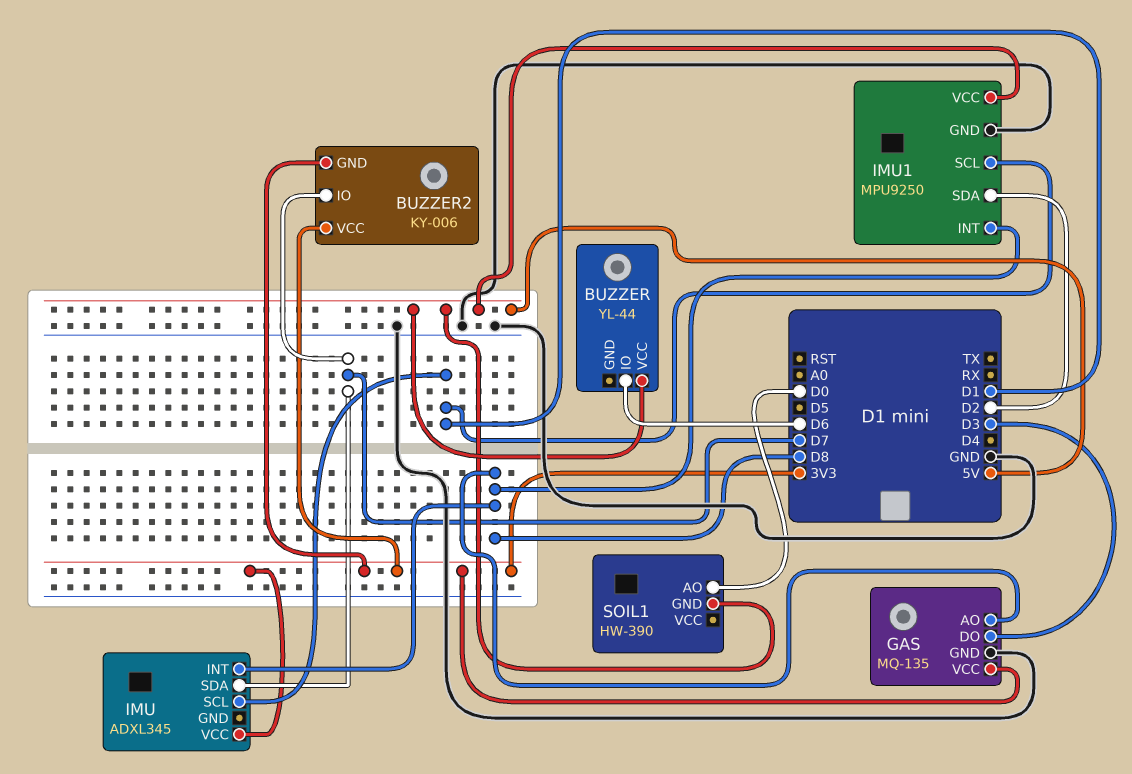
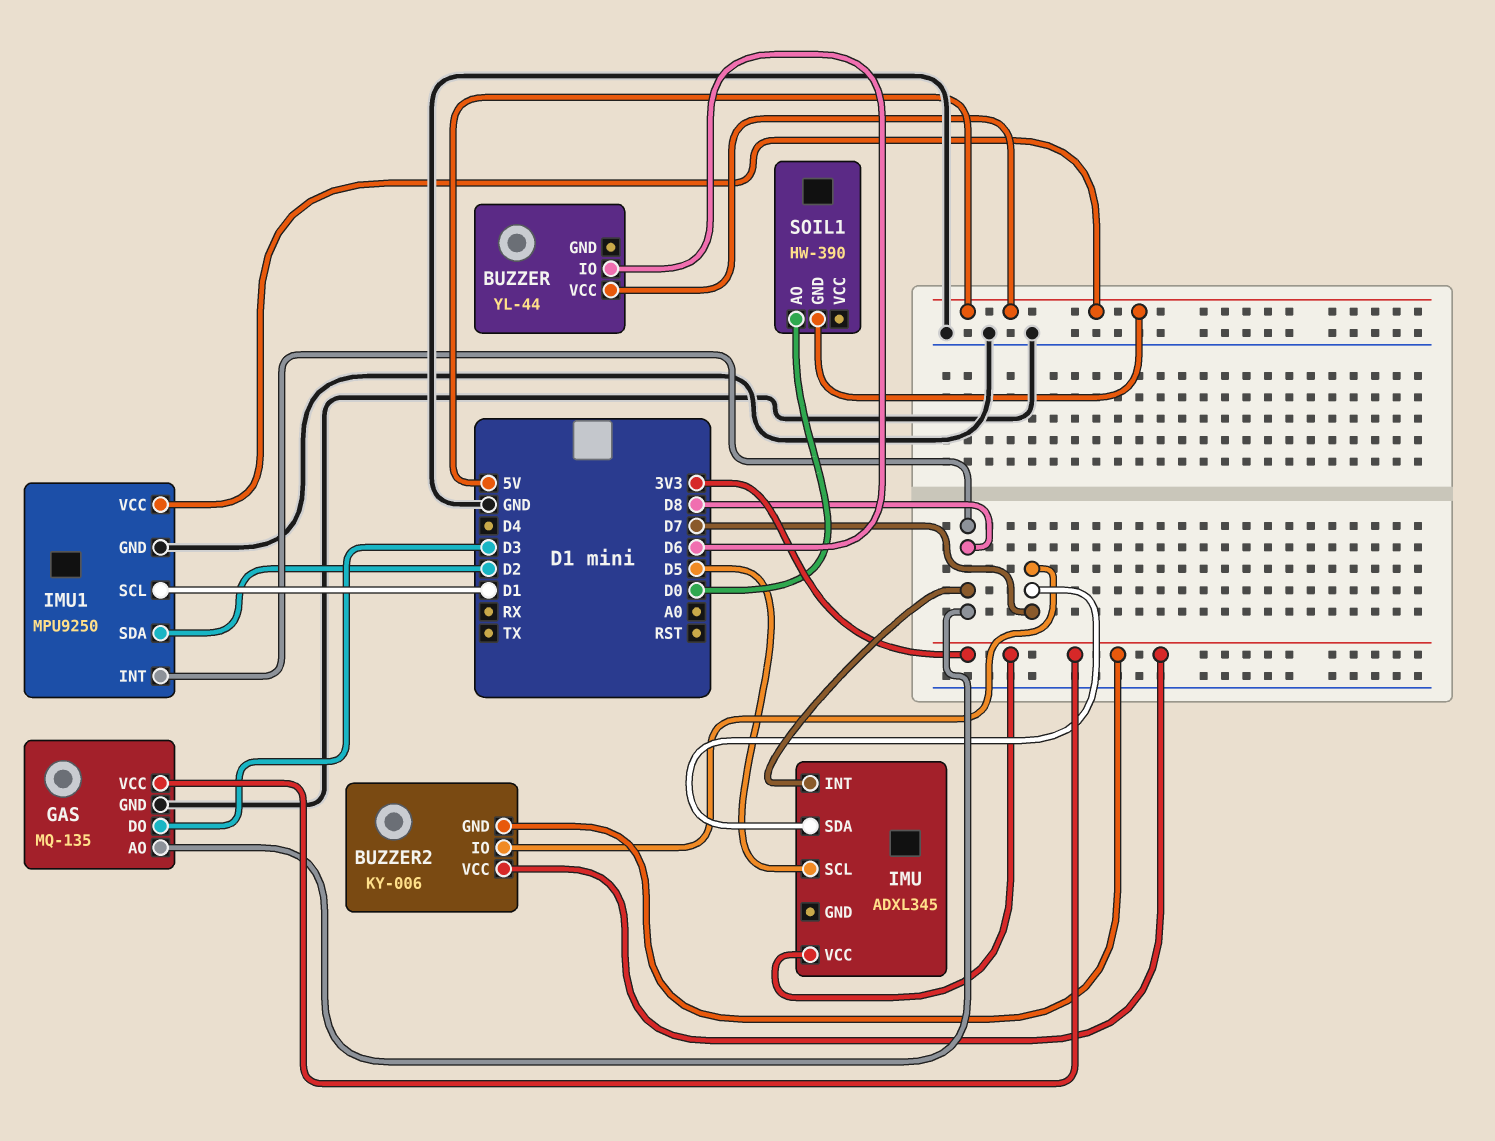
IMU pin SCL: D1 -> D5

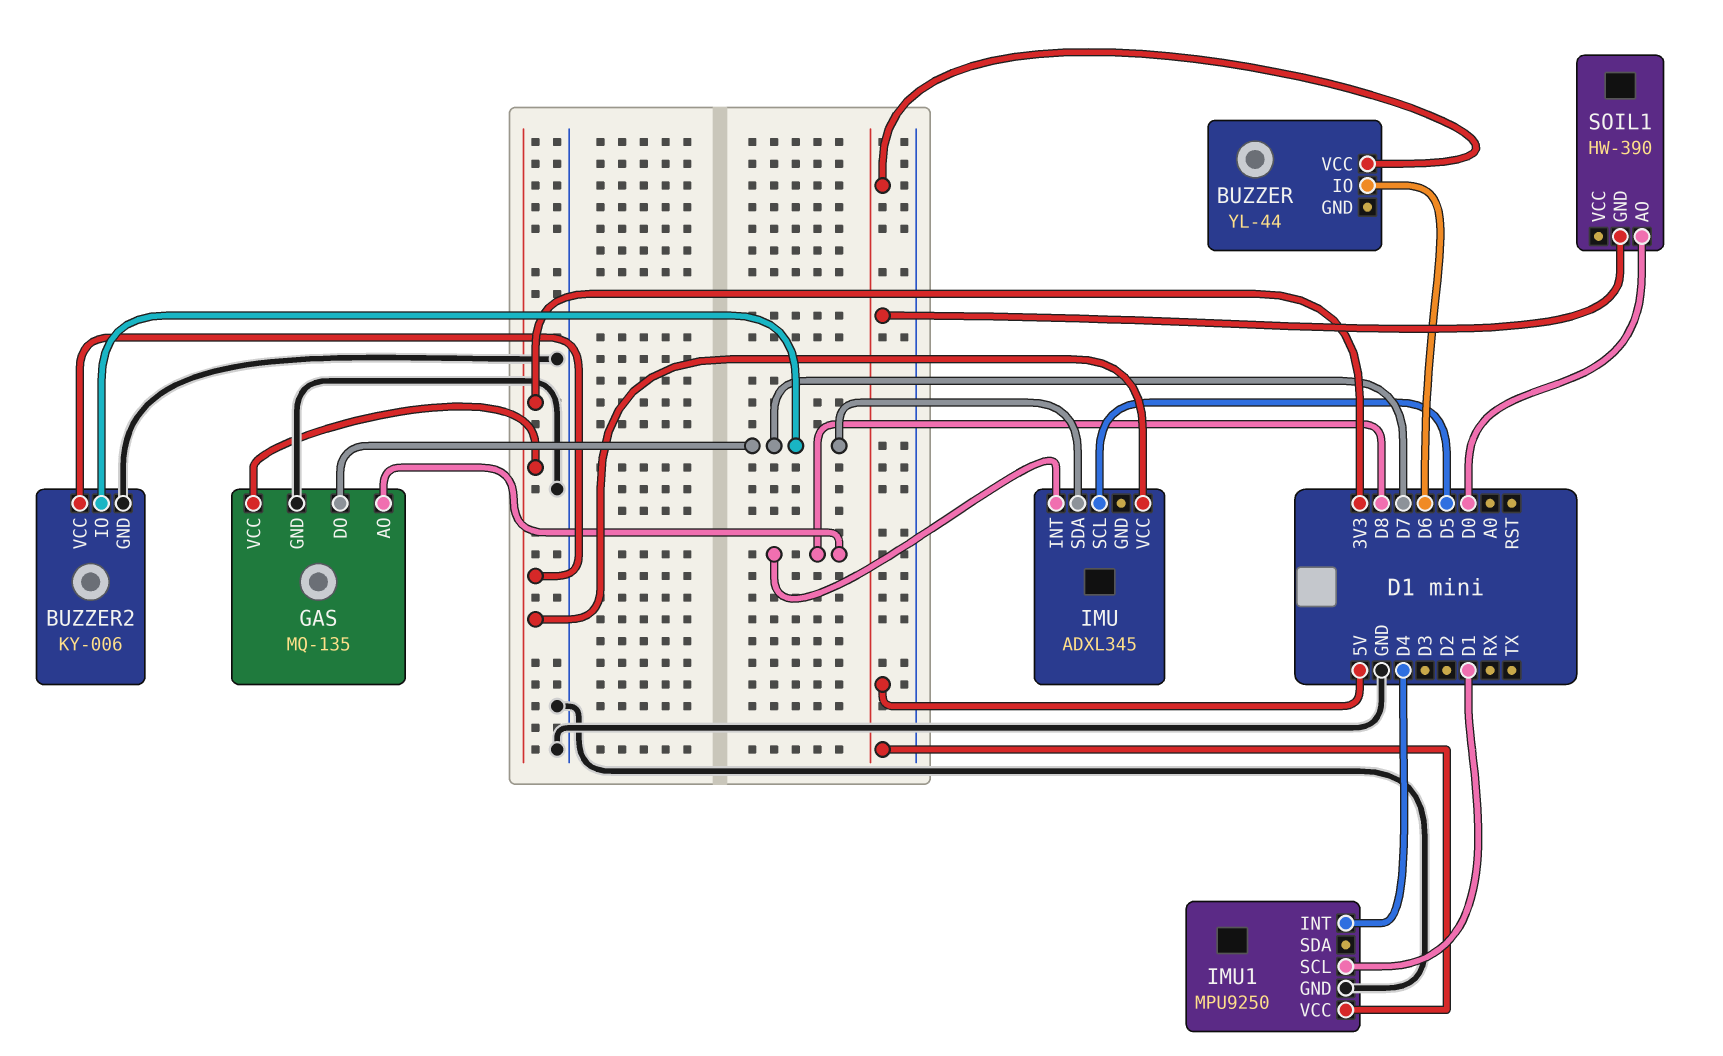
BUZZER2 pin GND: 3V3 -> GND
GAS pin DO: D3 -> D7
IMU1 pin INT: D8 -> D4
IMU1 pin SDA: D2 -> none

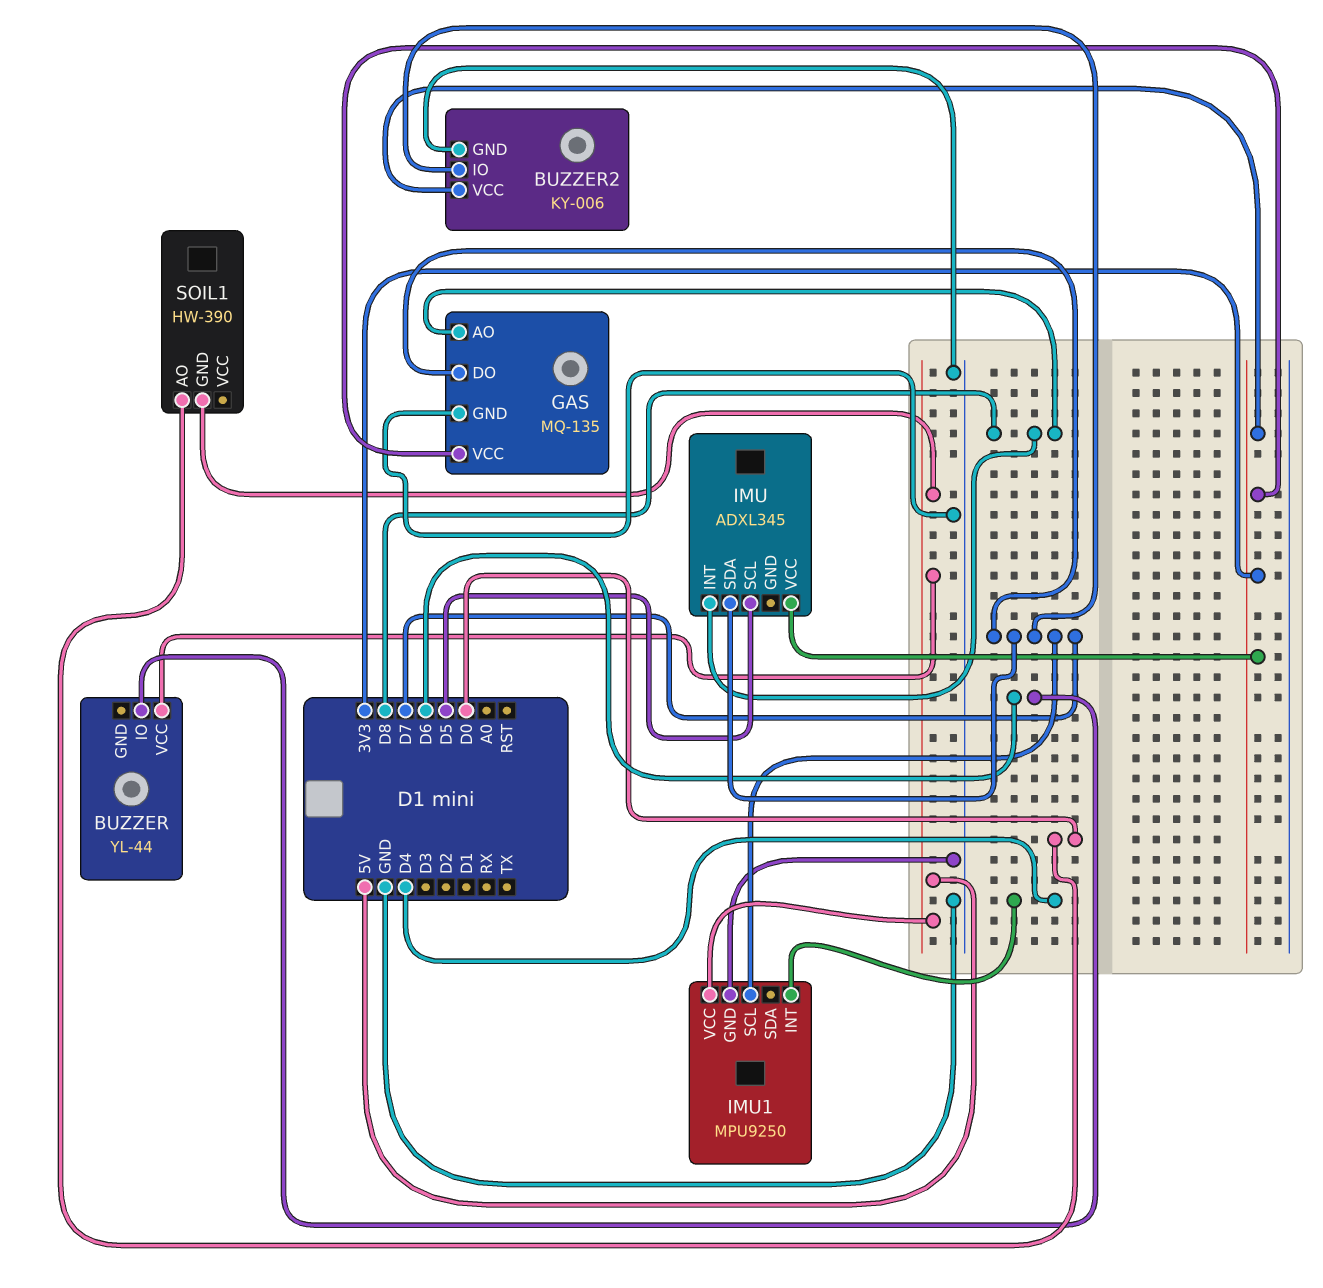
IMU1 pin SCL: D1 -> D7

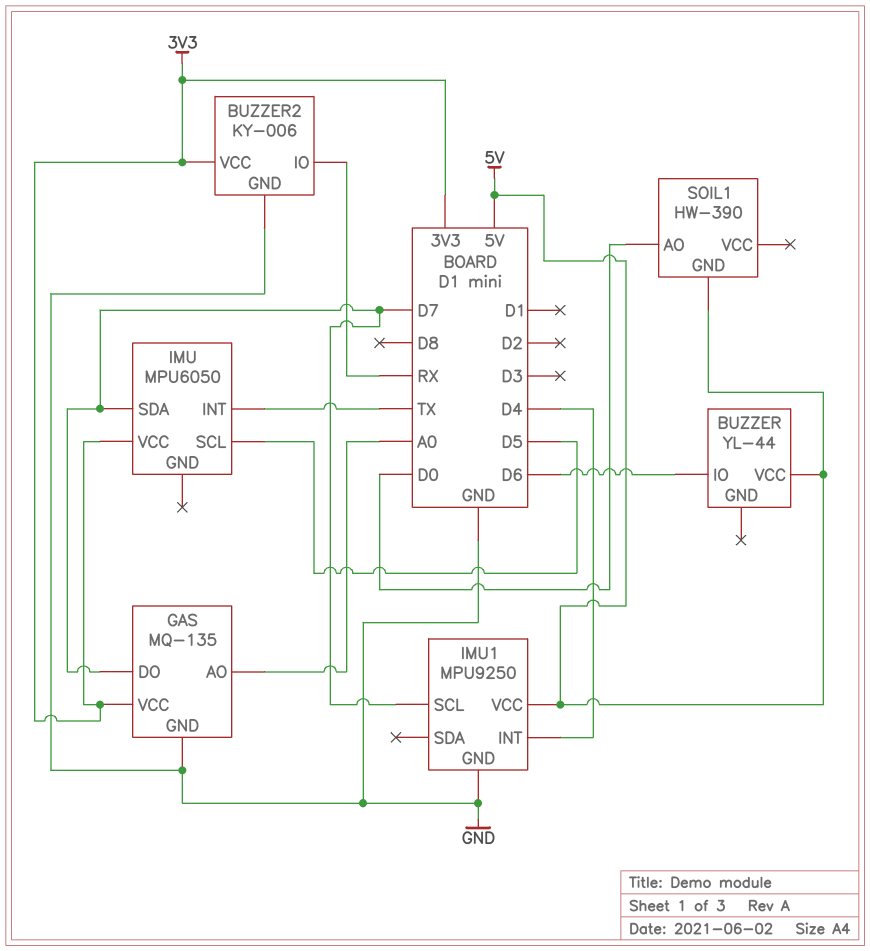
BUZZER2 pin IO: D7 -> RX
GAS pin AO: D8 -> A0
IMU: ADXL345 -> MPU6050
IMU pin INT: D8 -> TX

